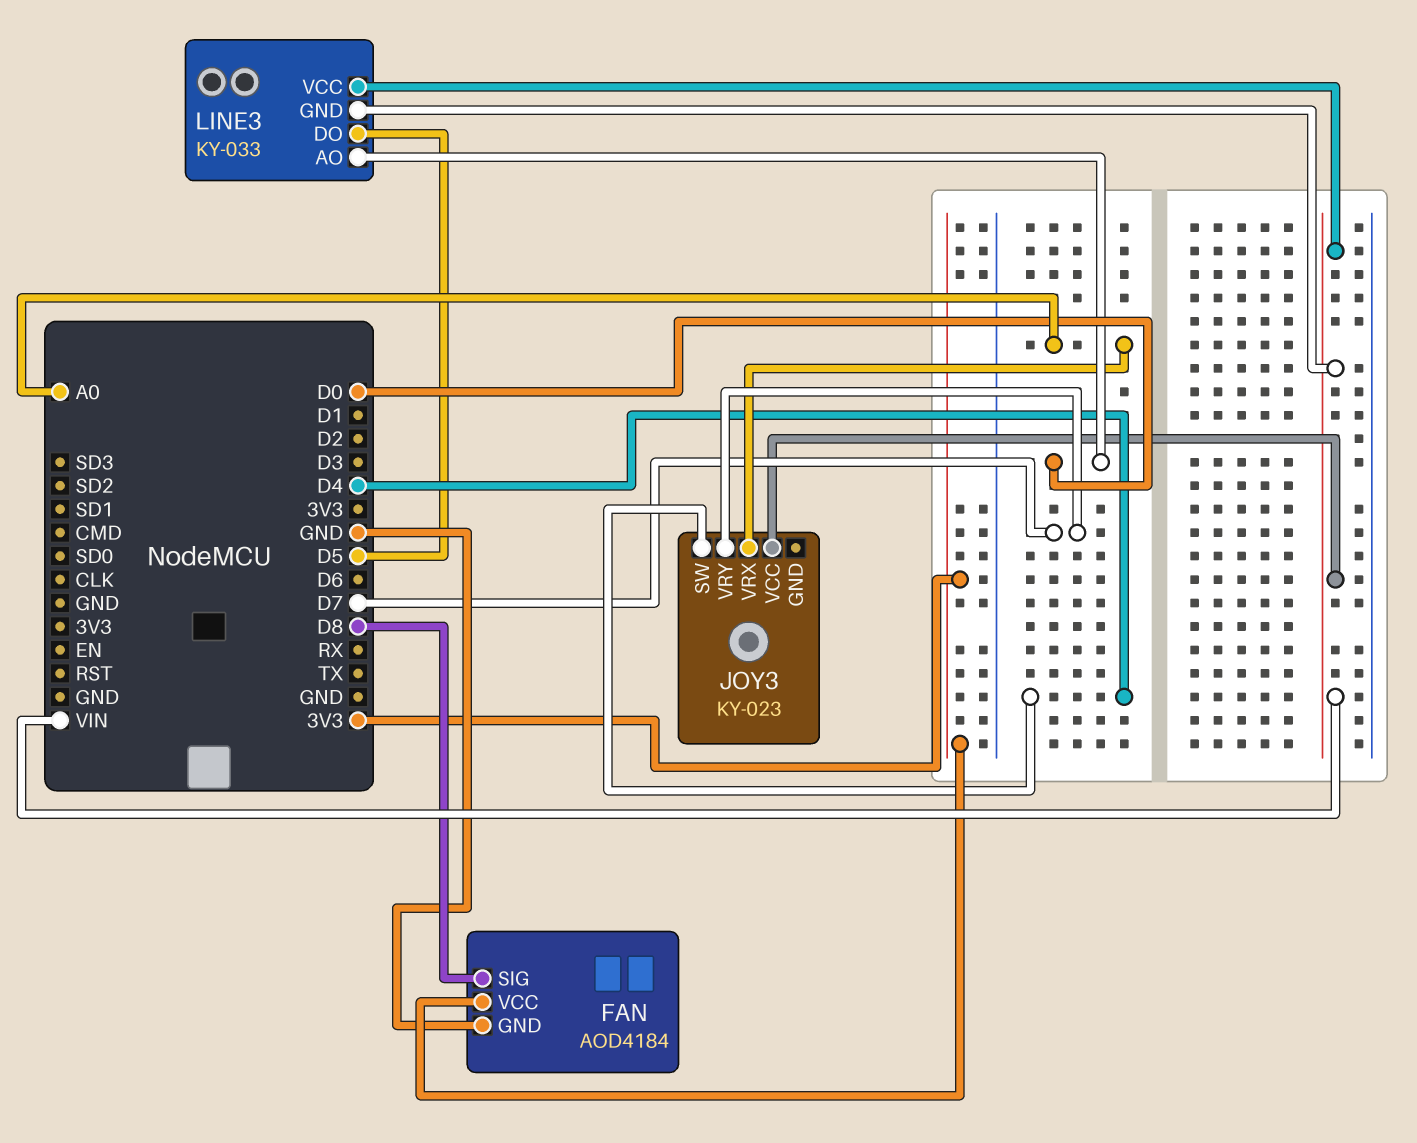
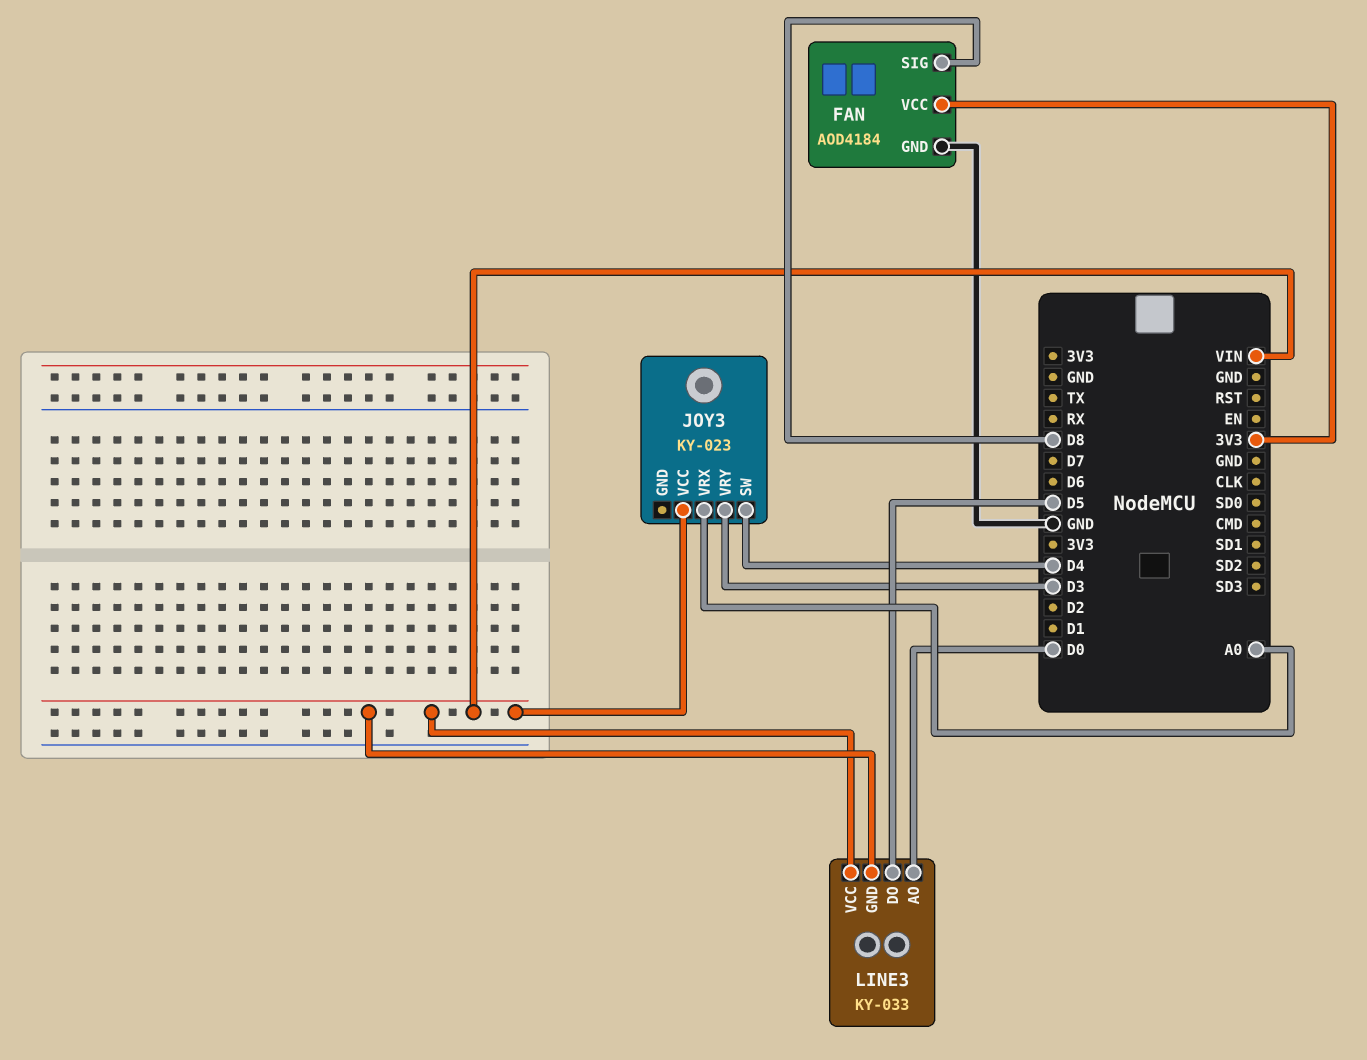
JOY3 pin VRY: D7 -> D3

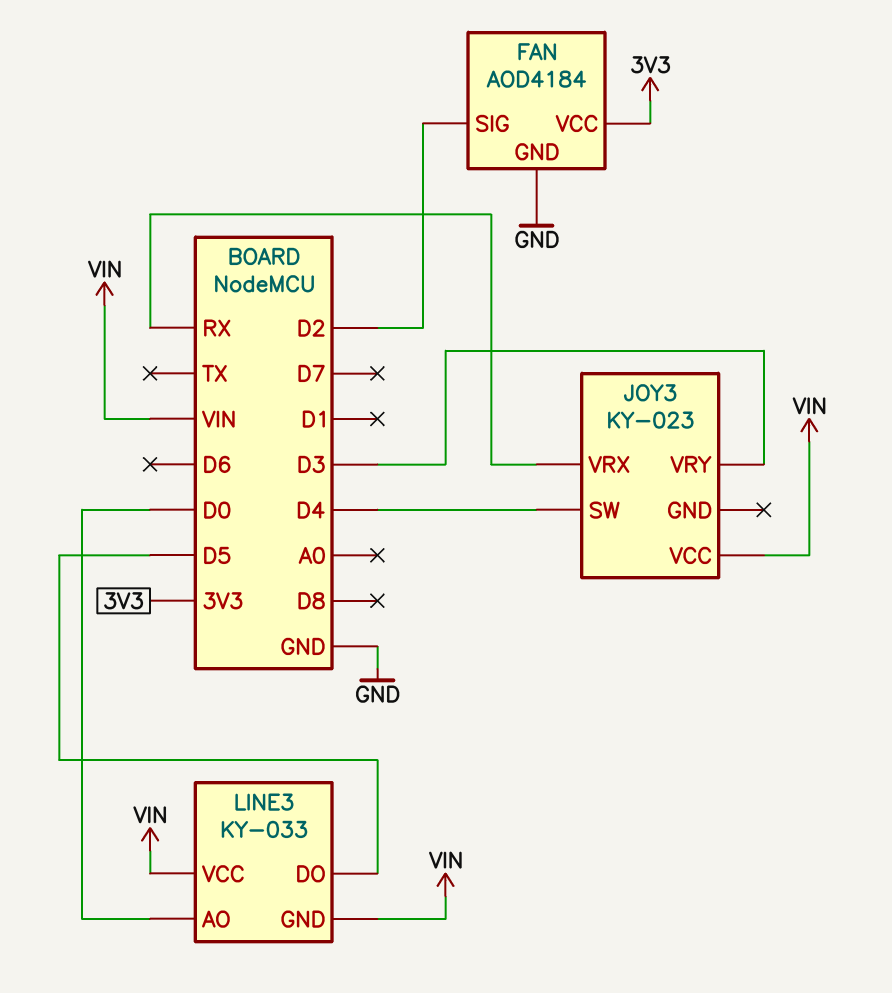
FAN pin SIG: D8 -> D2
JOY3 pin VRX: A0 -> RX

